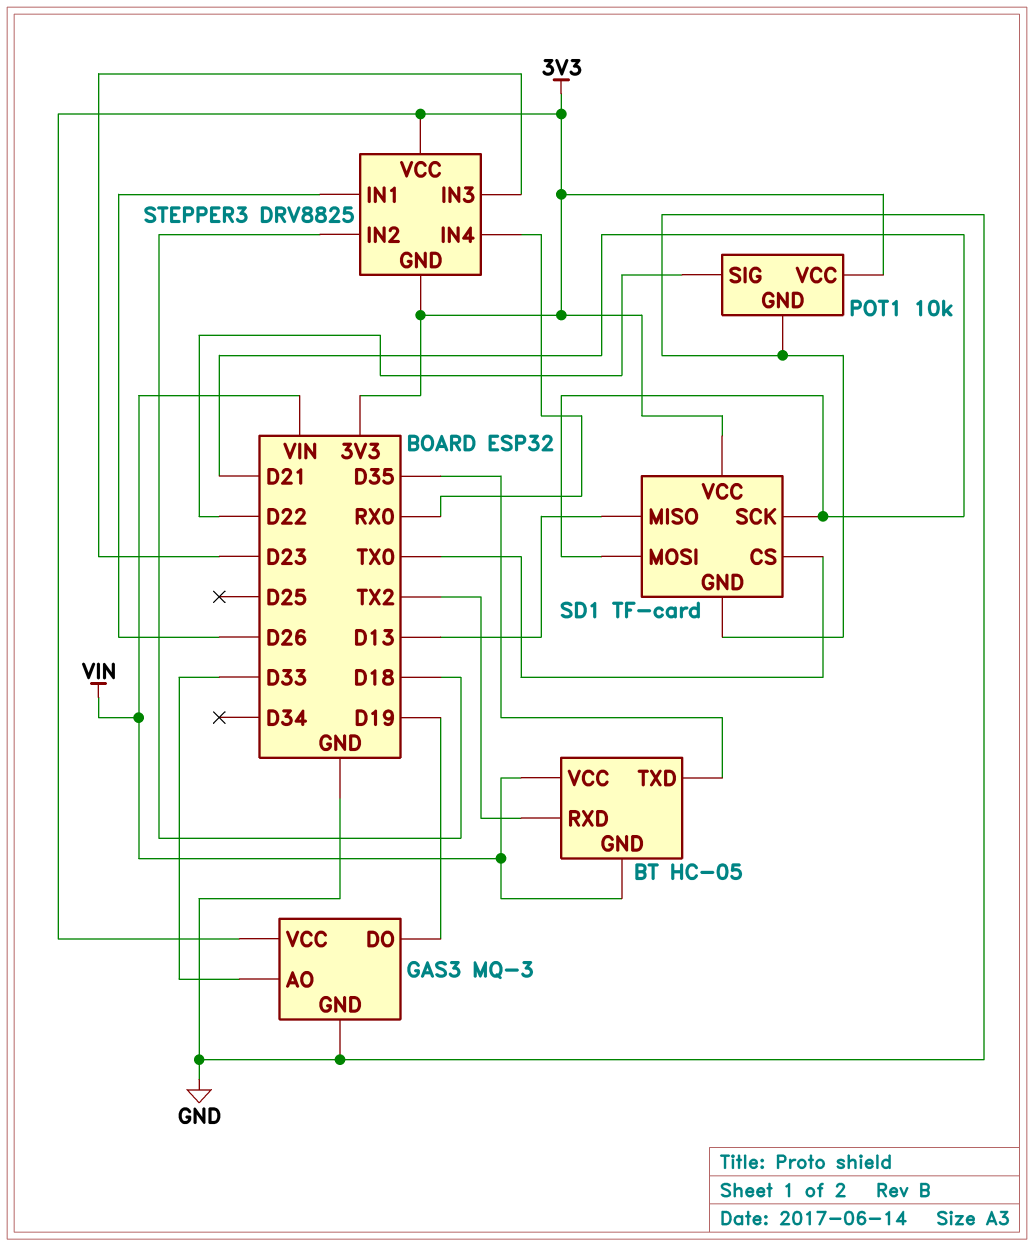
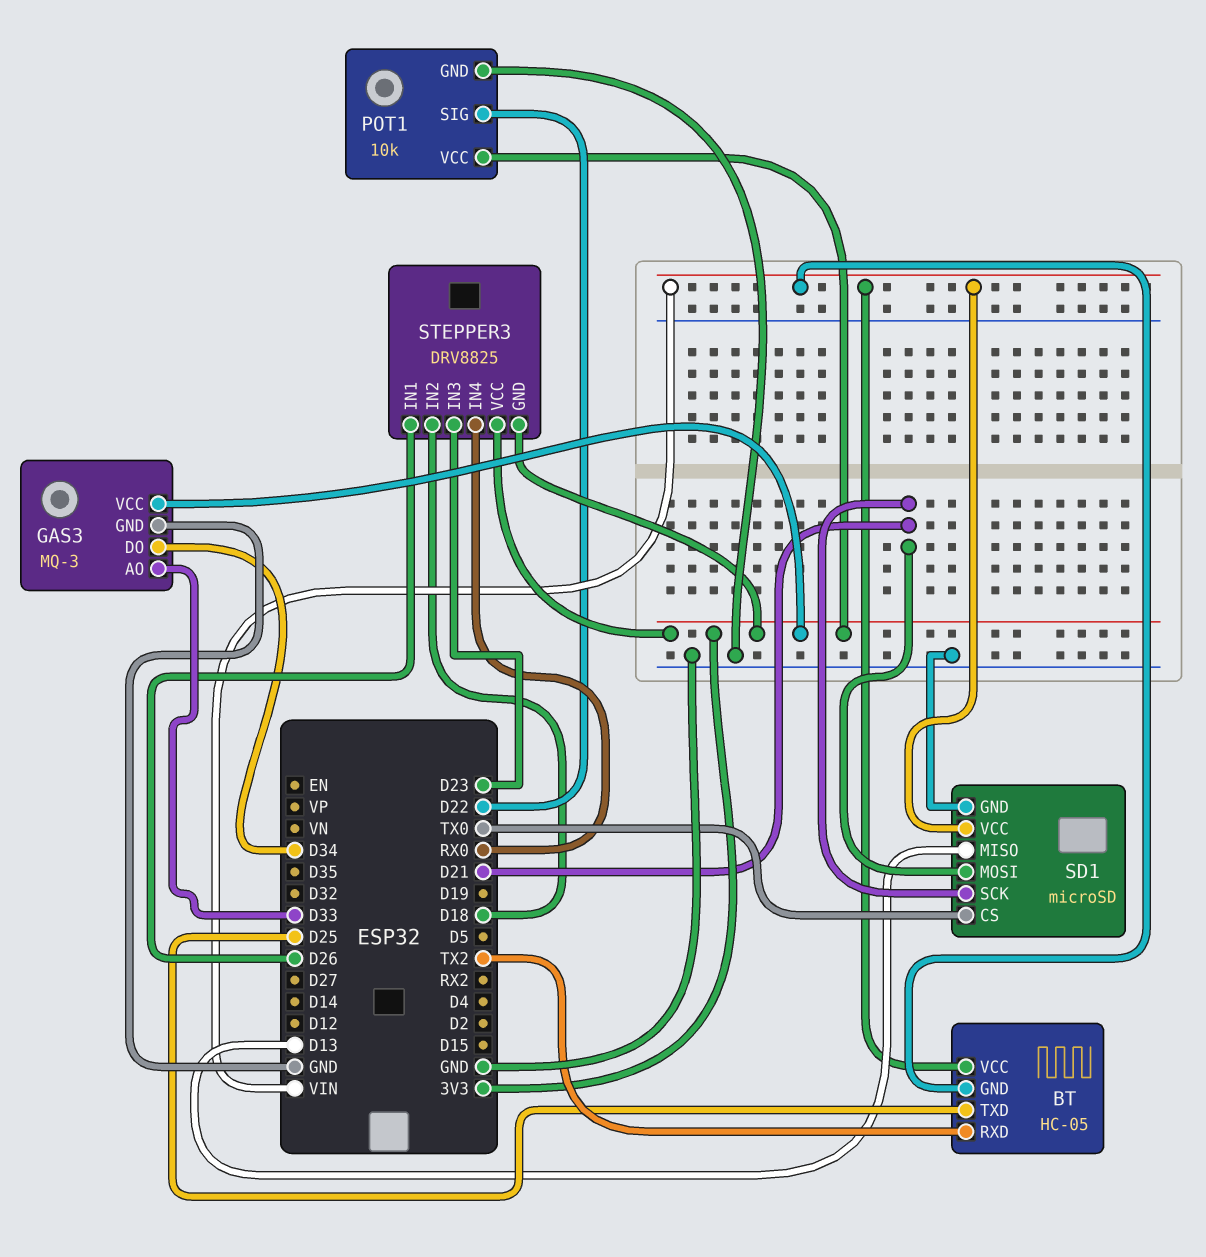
BT pin TXD: D35 -> D25
GAS3 pin DO: D19 -> D34
SD1: TF-card -> microSD
SD1 pin VCC: 3V3 -> VIN

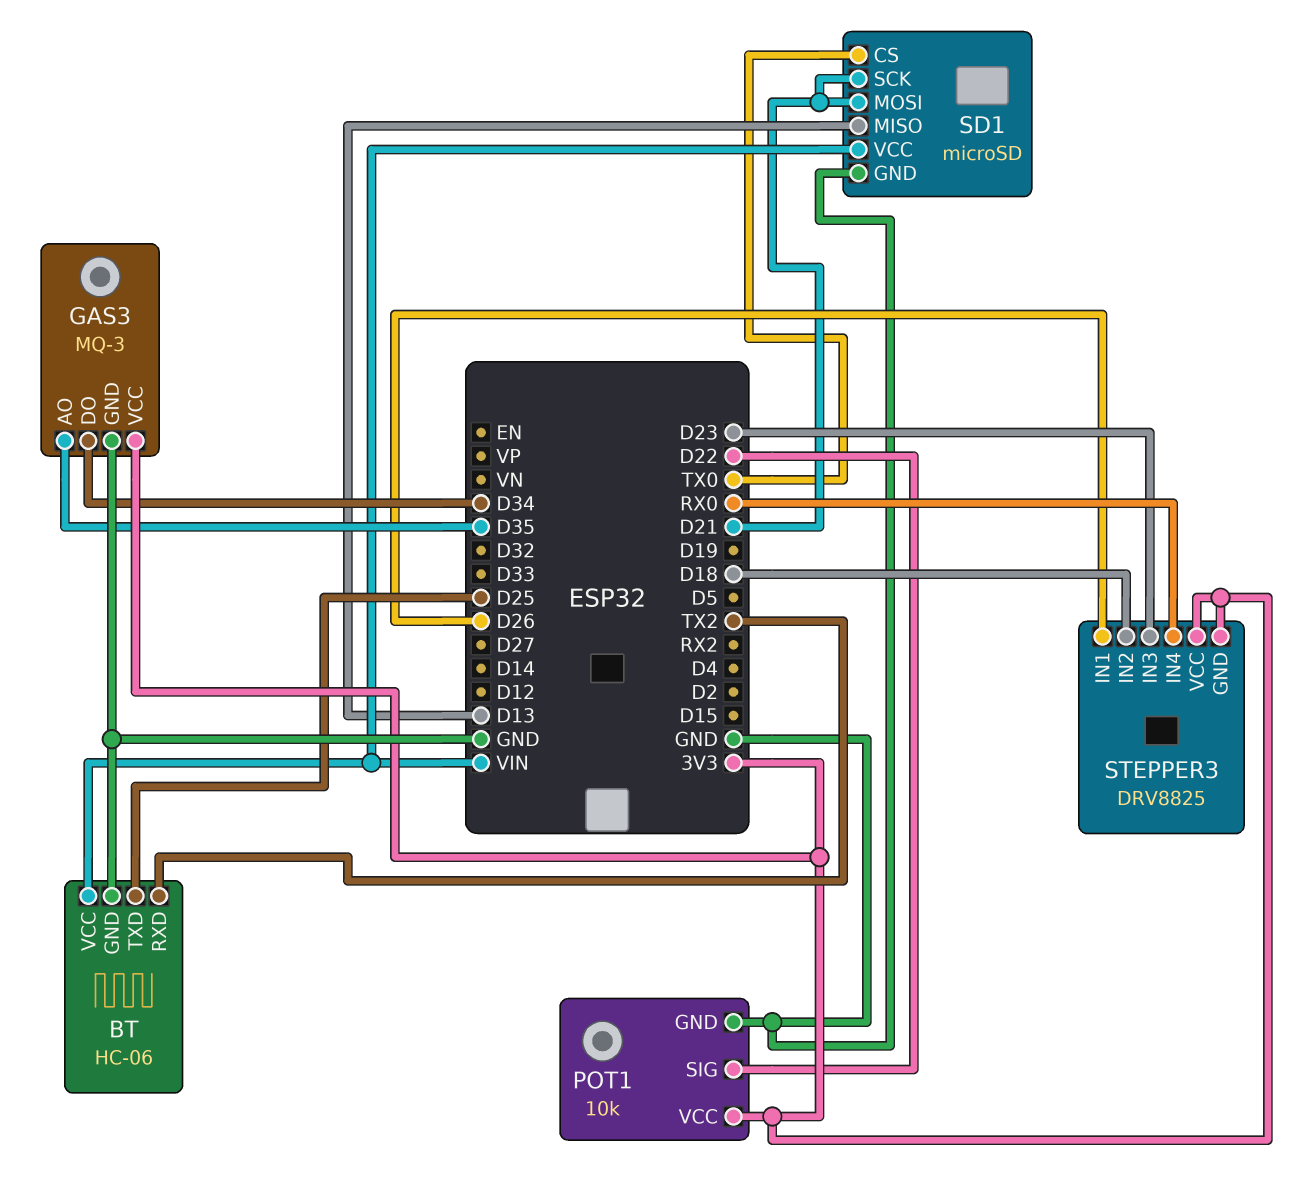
BT: HC-05 -> HC-06
BT pin GND: VIN -> GND
GAS3 pin AO: D33 -> D35

